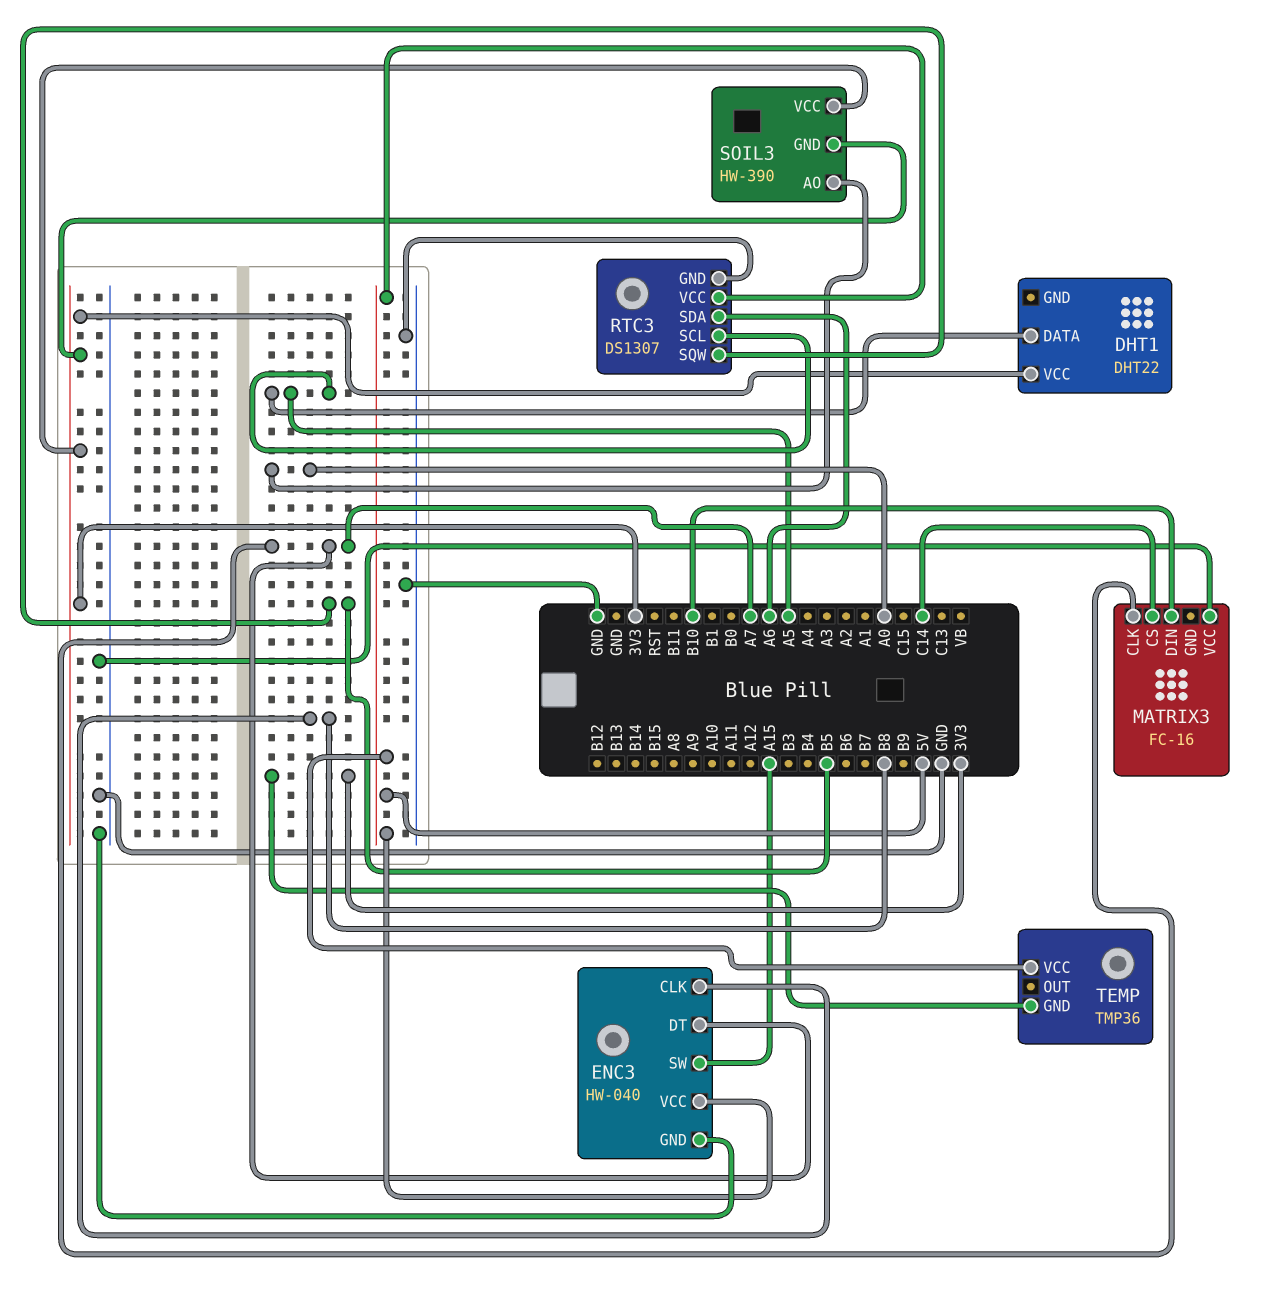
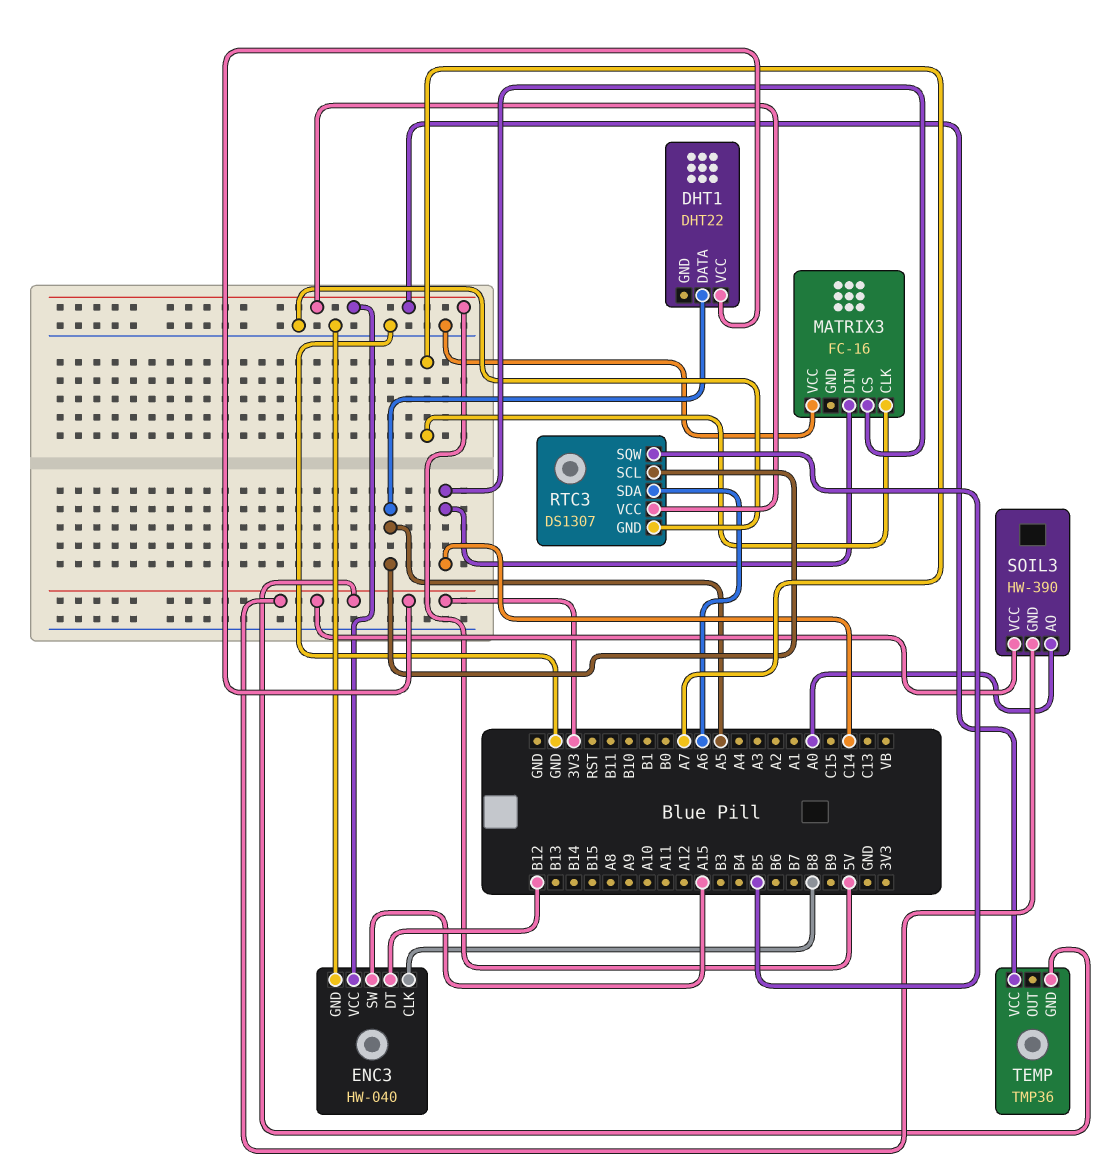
ENC3 pin DT: A7 -> B12
MATRIX3 pin DIN: B10 -> C14

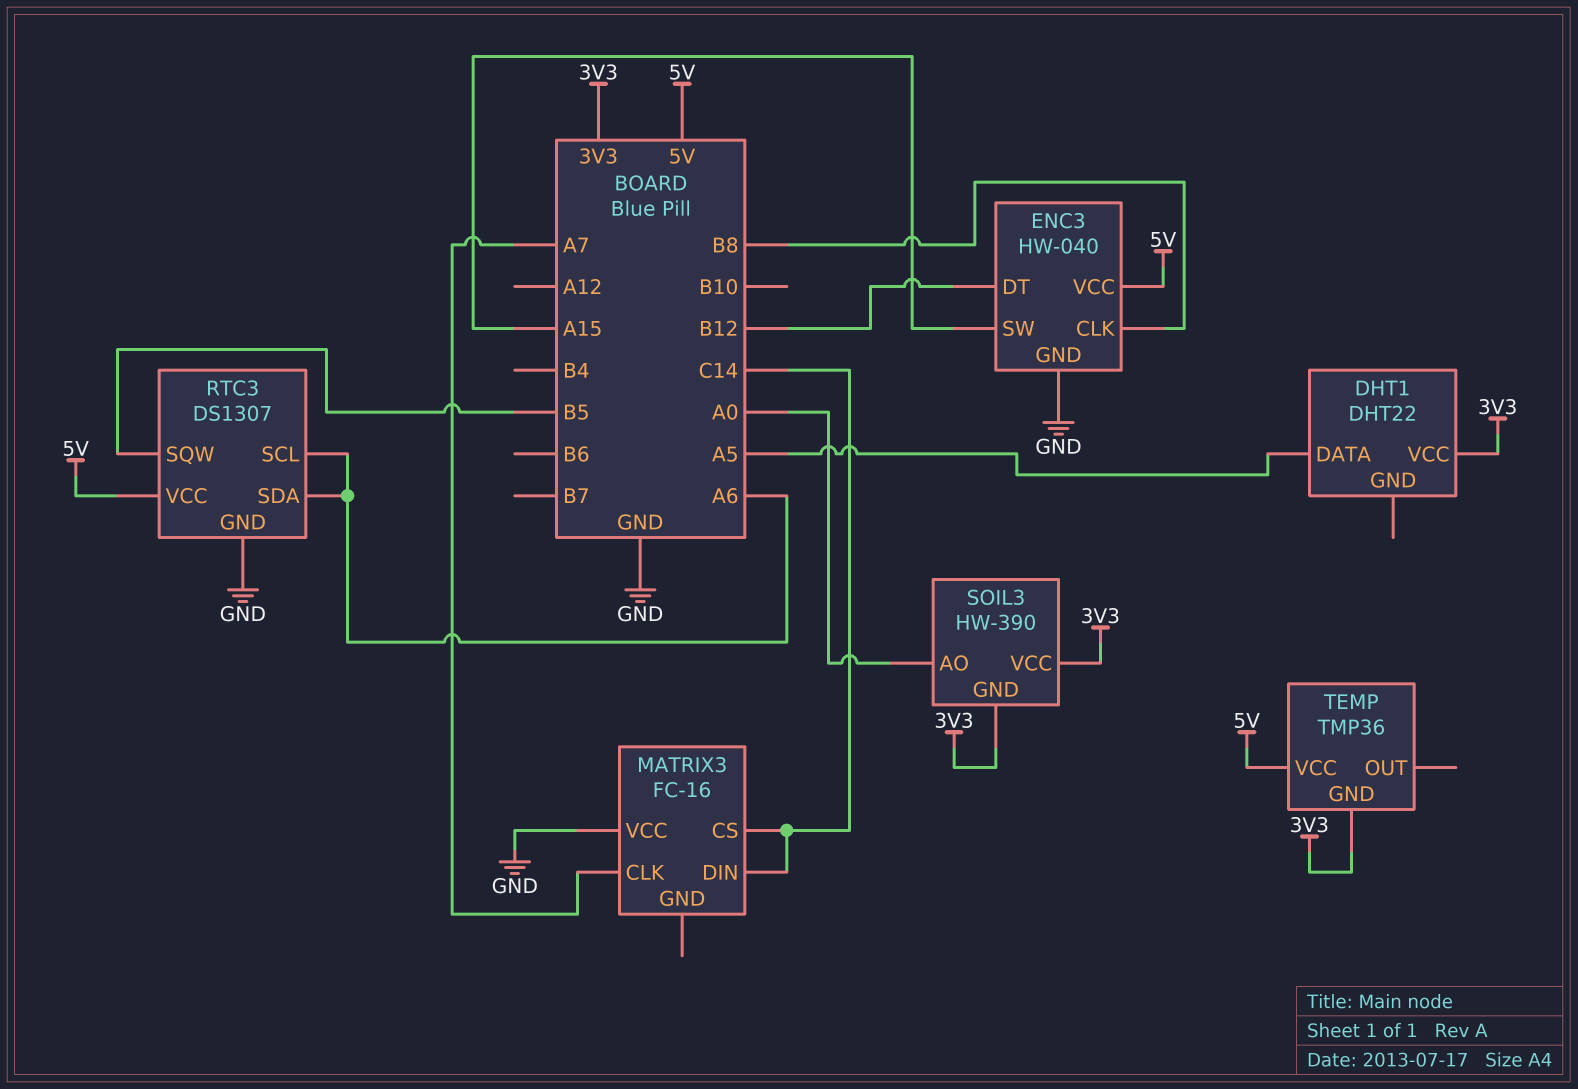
RTC3 pin SCL: A5 -> A6

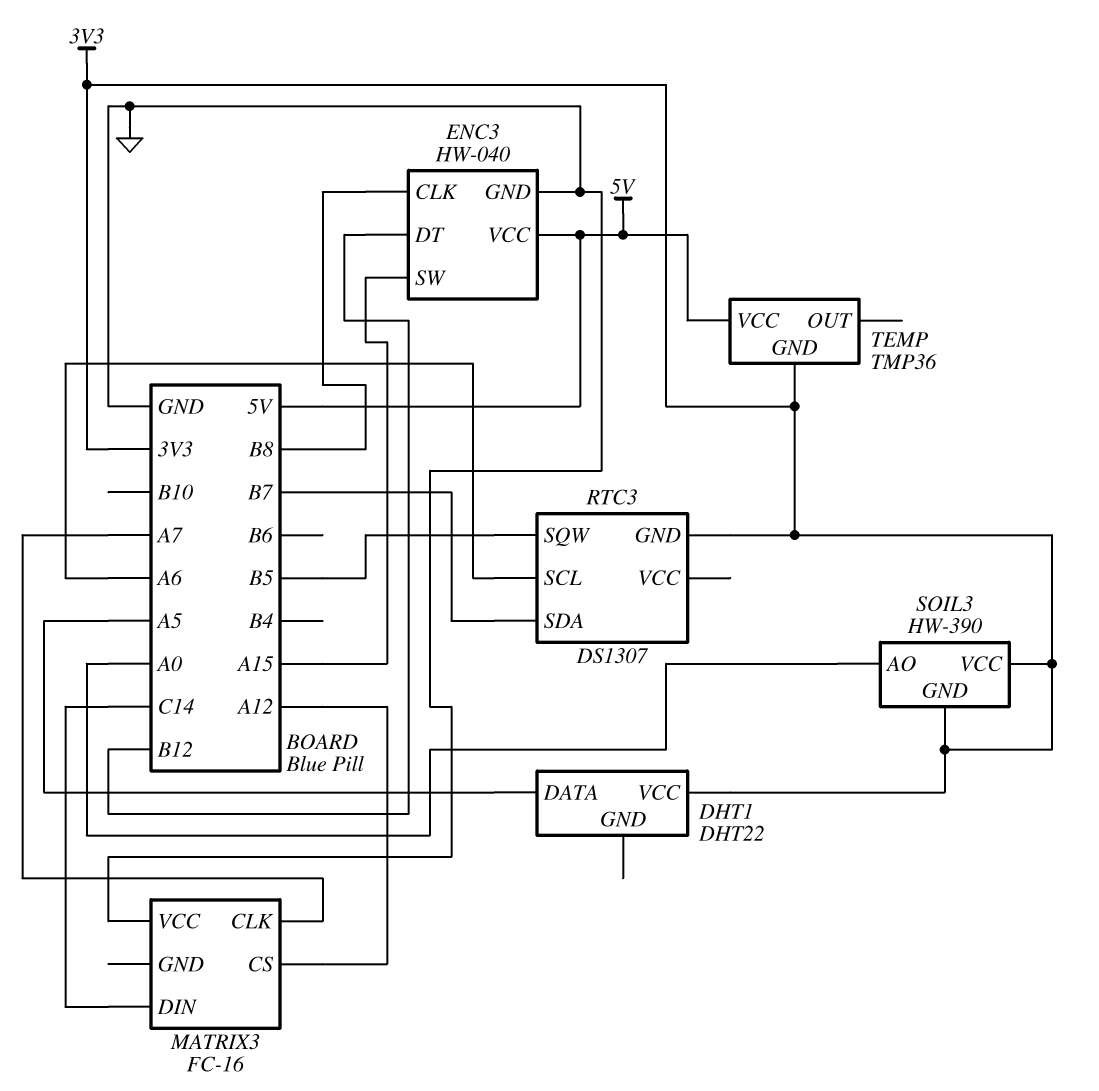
MATRIX3 pin CS: C14 -> A12
RTC3 pin GND: GND -> 3V3
RTC3 pin SDA: A6 -> B7
RTC3 pin VCC: 5V -> none

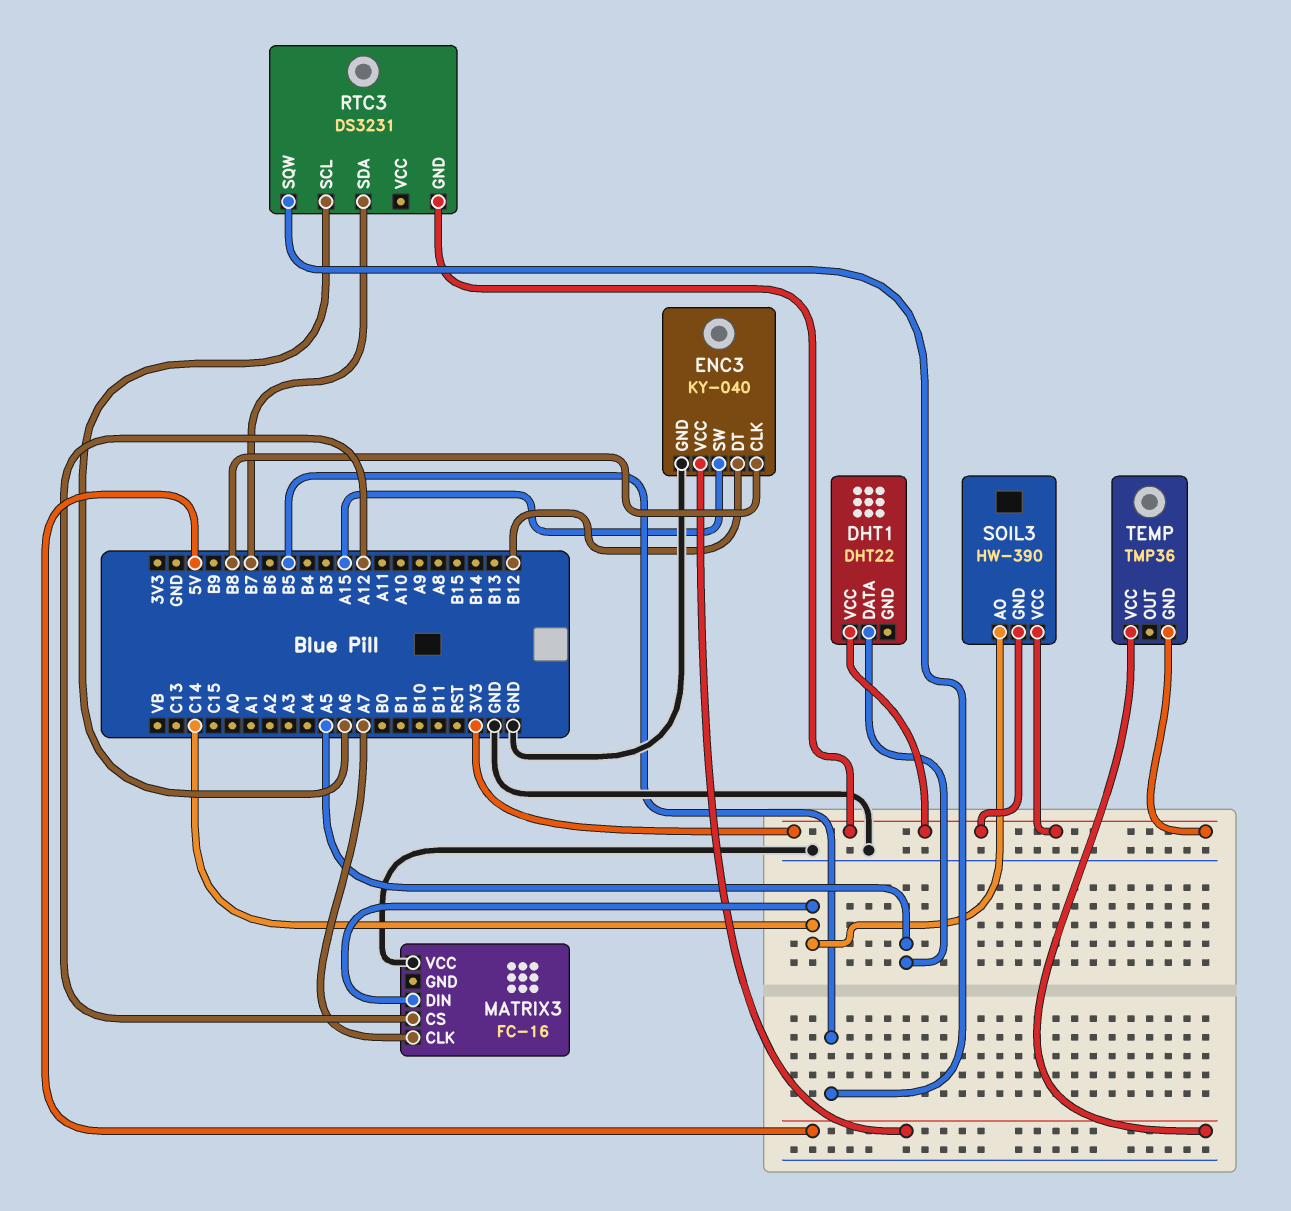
ENC3: HW-040 -> KY-040
RTC3: DS1307 -> DS3231
SOIL3 pin AO: A0 -> C14

